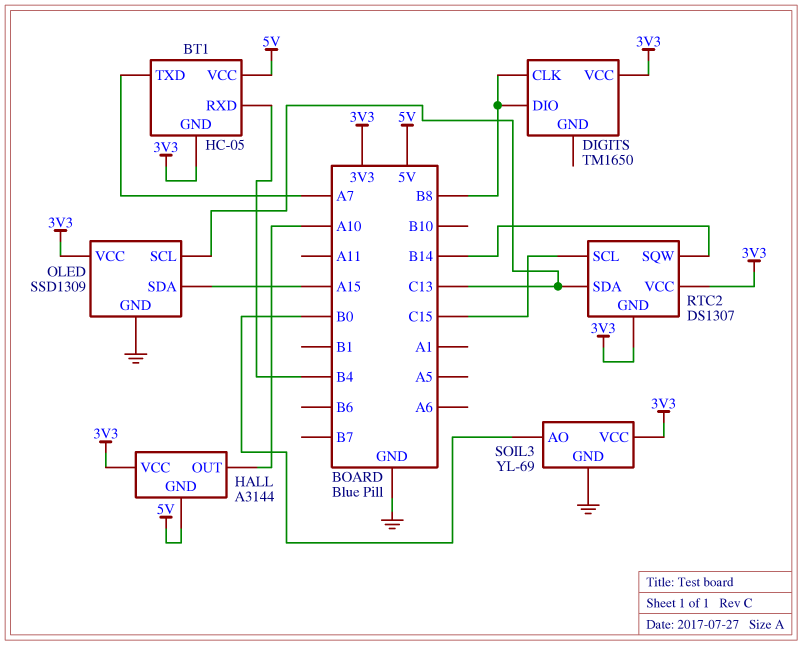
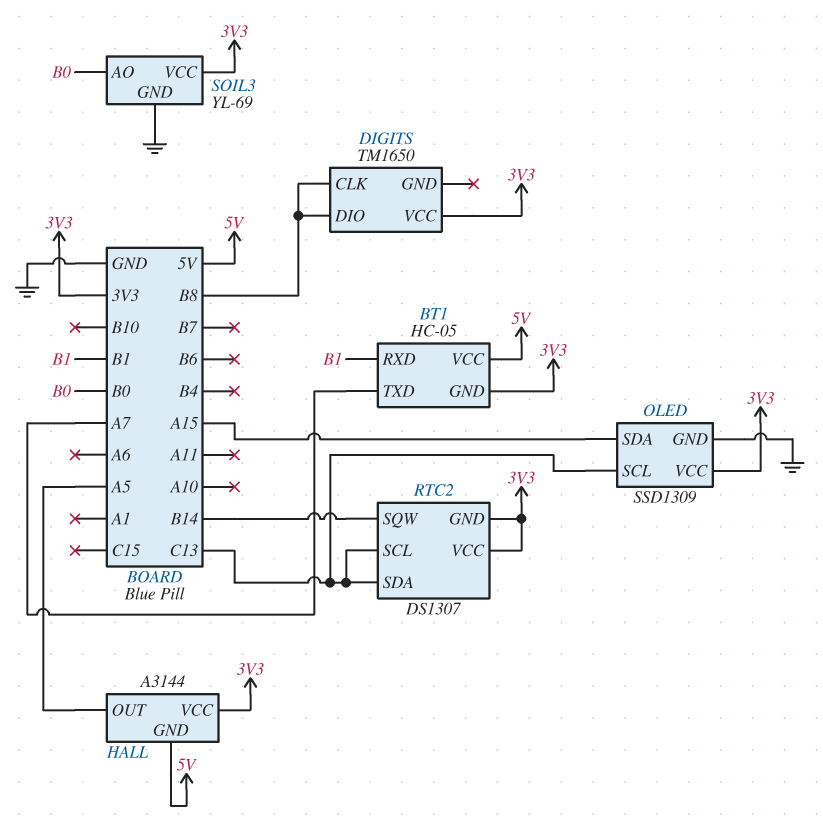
BT1 pin RXD: B4 -> B1
HALL pin OUT: A10 -> A5
RTC2 pin SCL: C15 -> C13

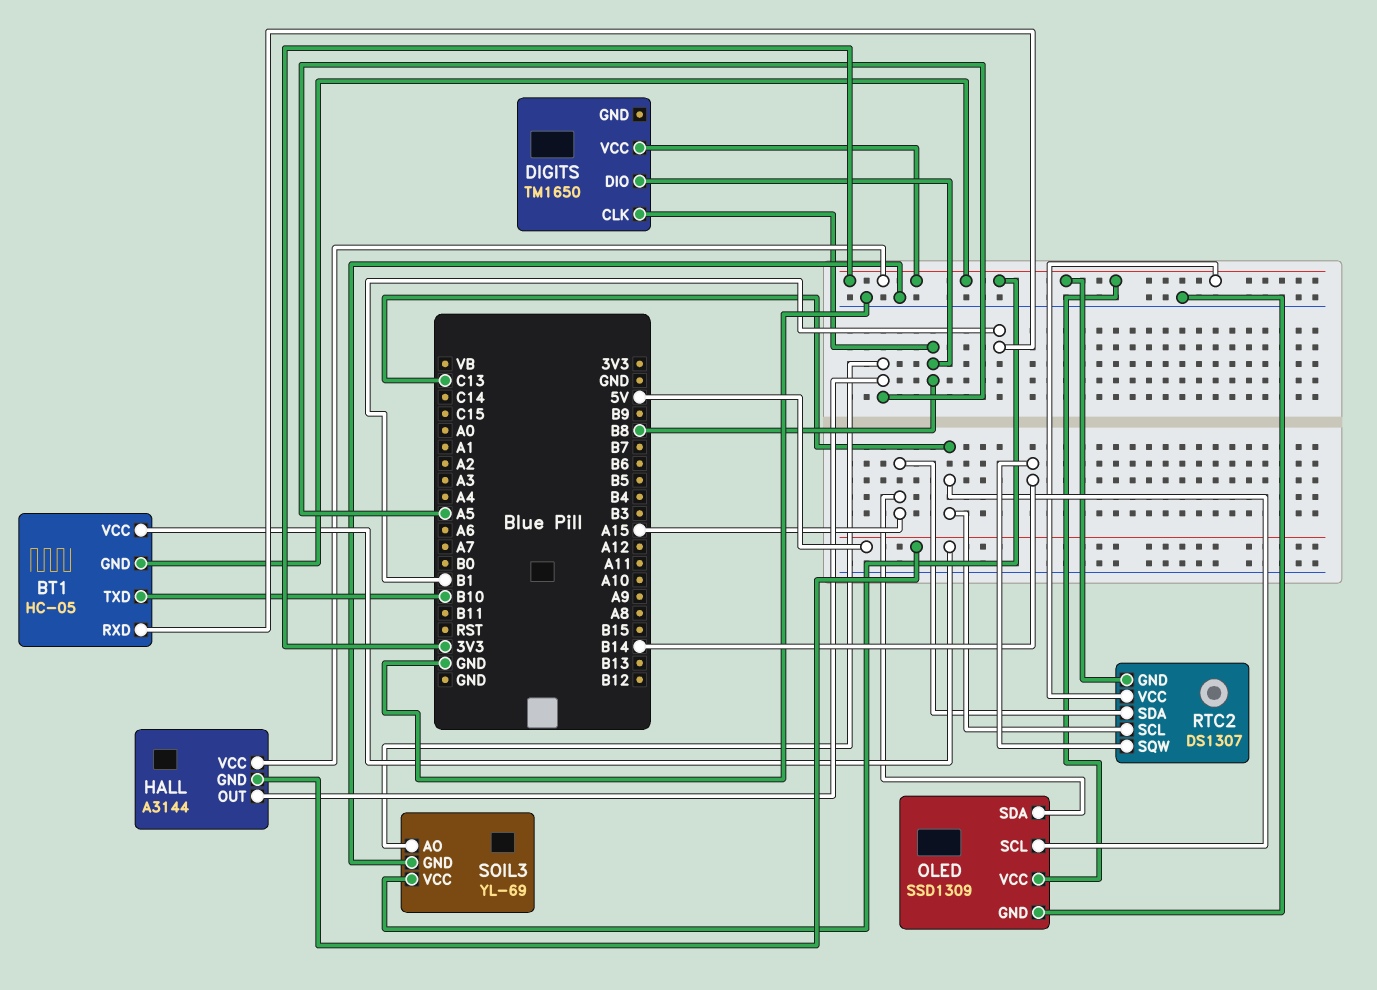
BT1 pin TXD: A7 -> B10
RTC2 pin SDA: C13 -> A15
SOIL3 pin AO: B0 -> A5

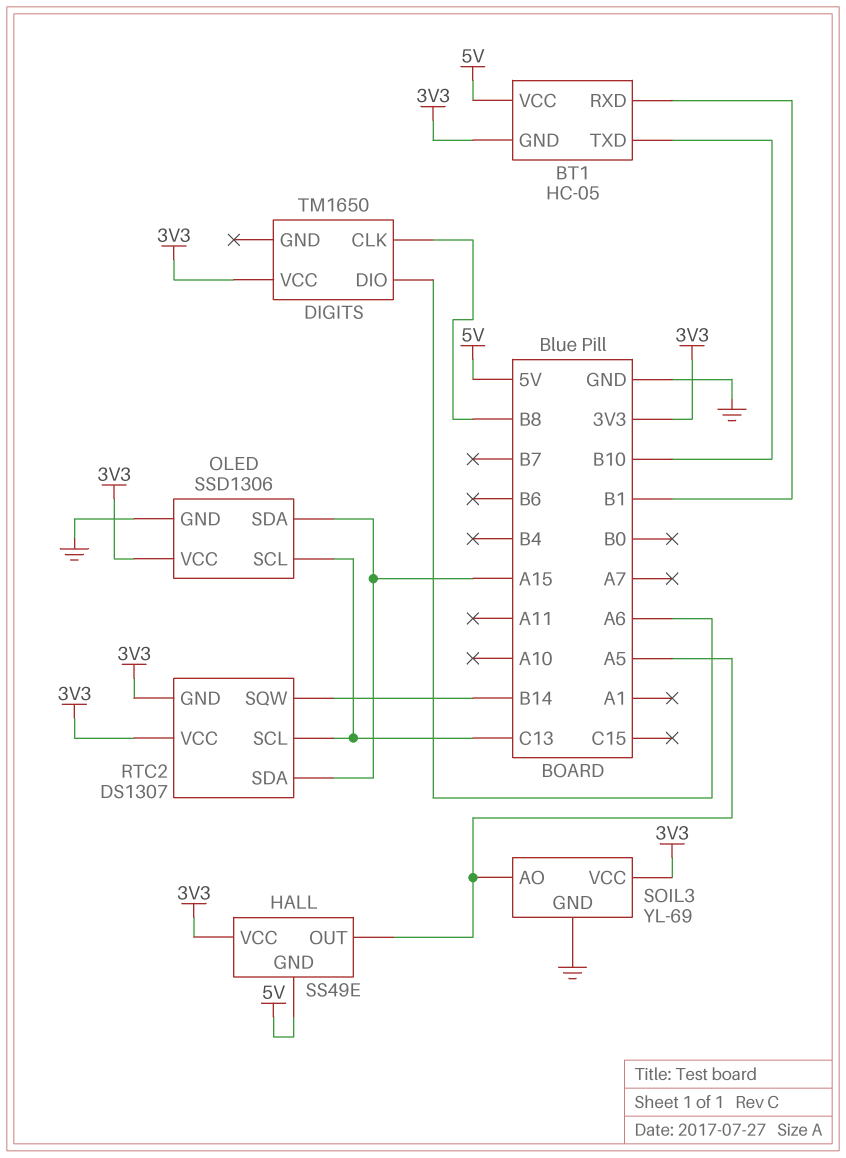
DIGITS pin DIO: B8 -> A6
HALL: A3144 -> SS49E
OLED: SSD1309 -> SSD1306

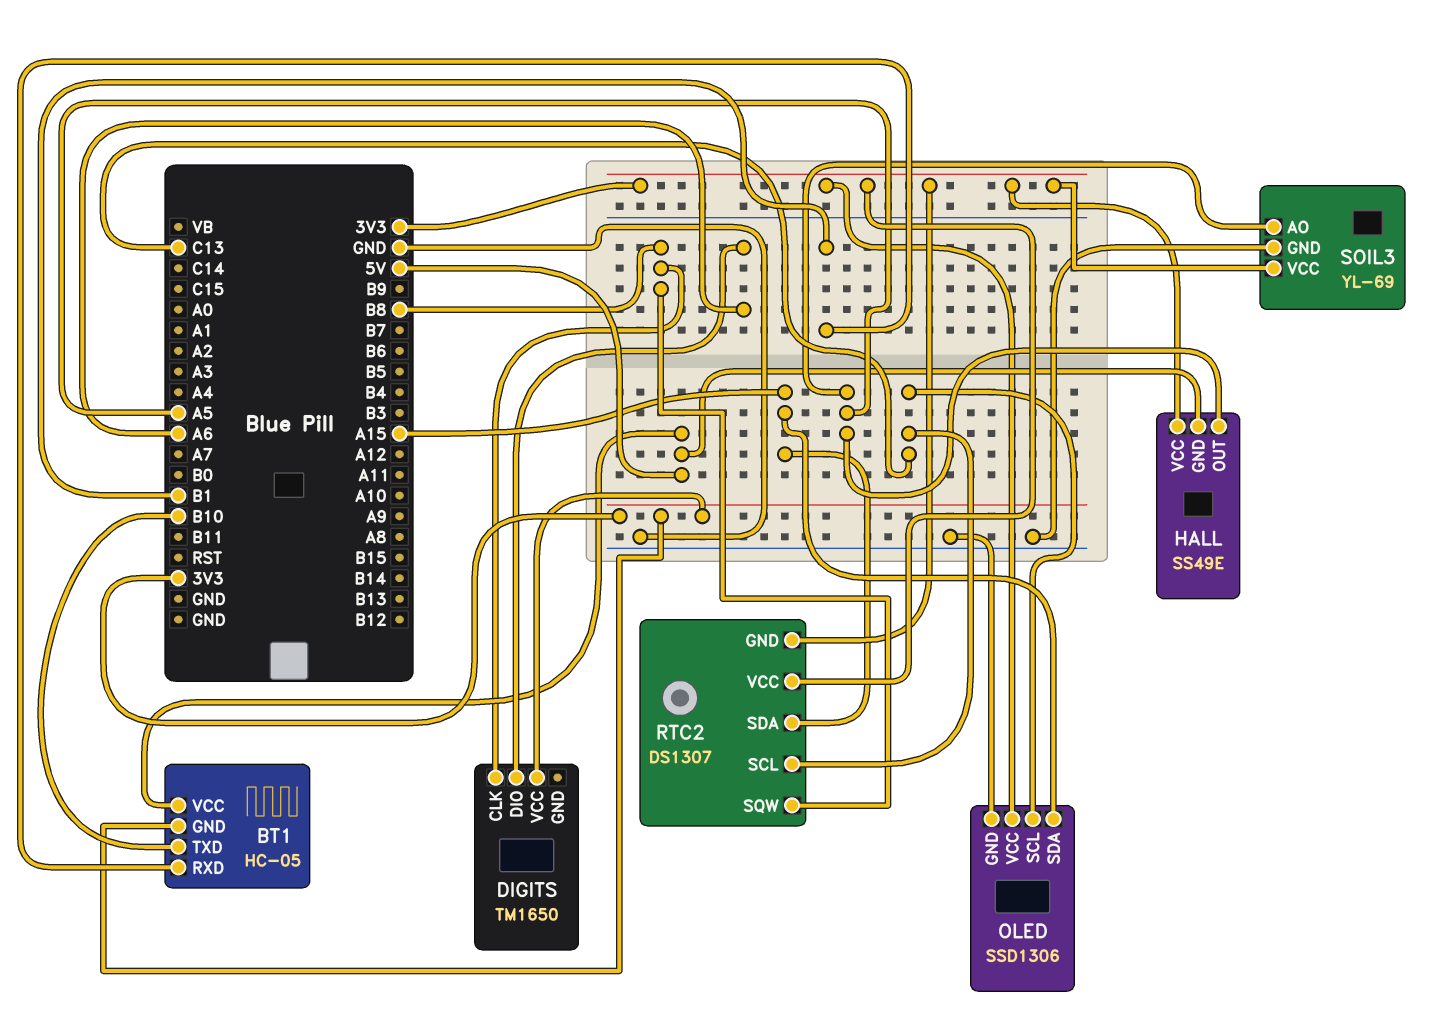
RTC2 pin SQW: B14 -> B8

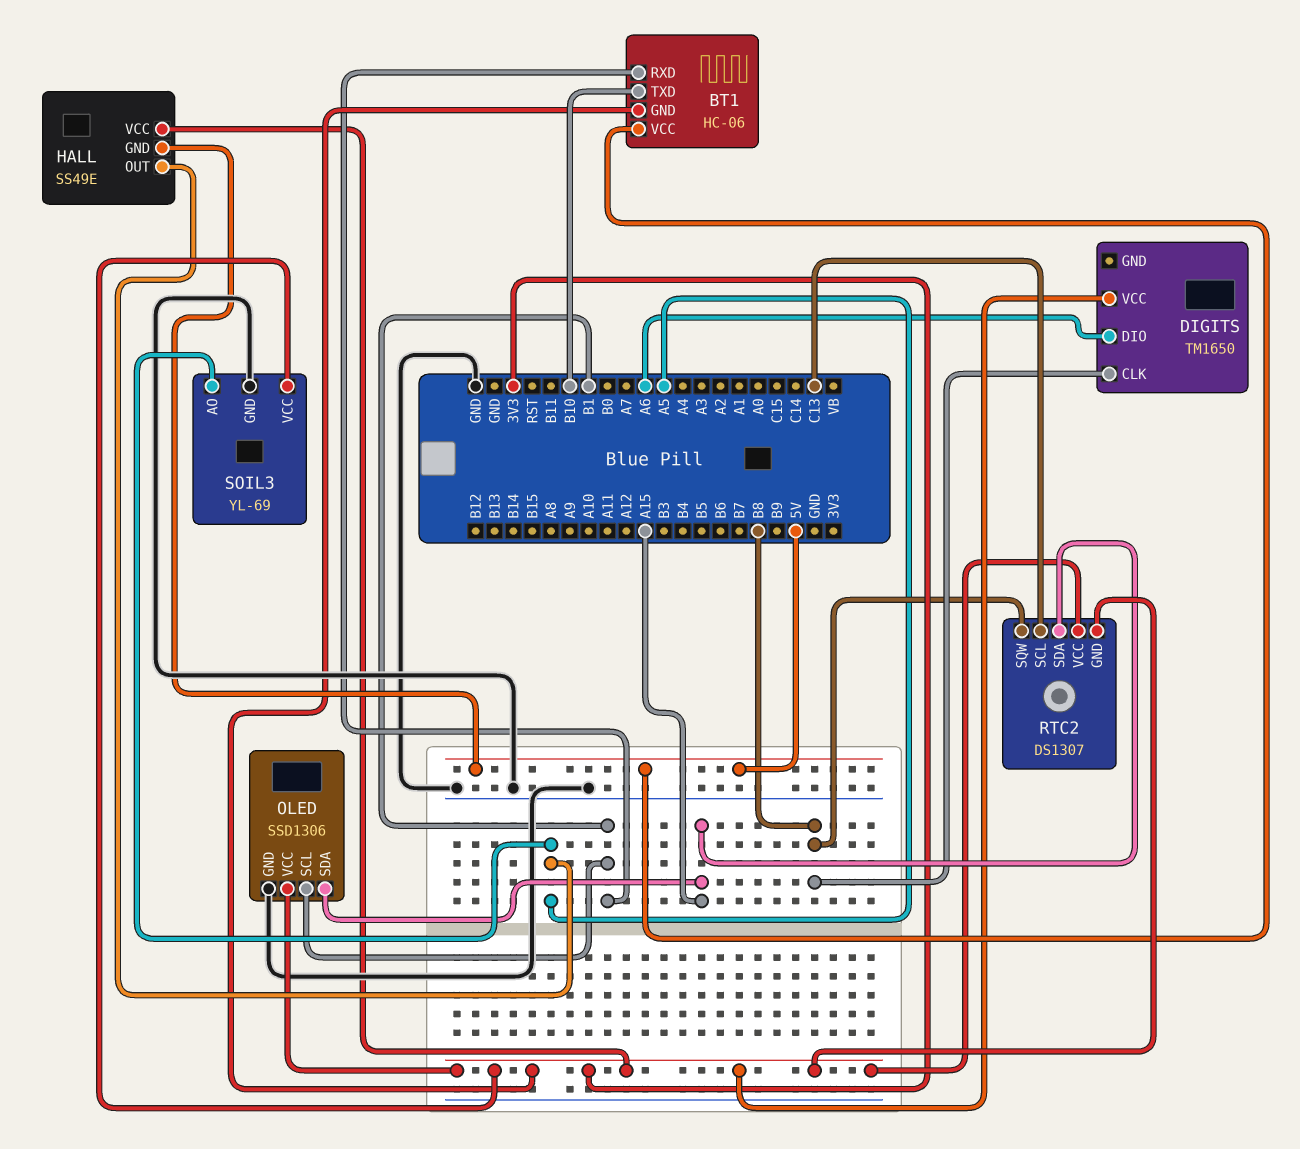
BT1: HC-05 -> HC-06
OLED pin SCL: C13 -> B1

